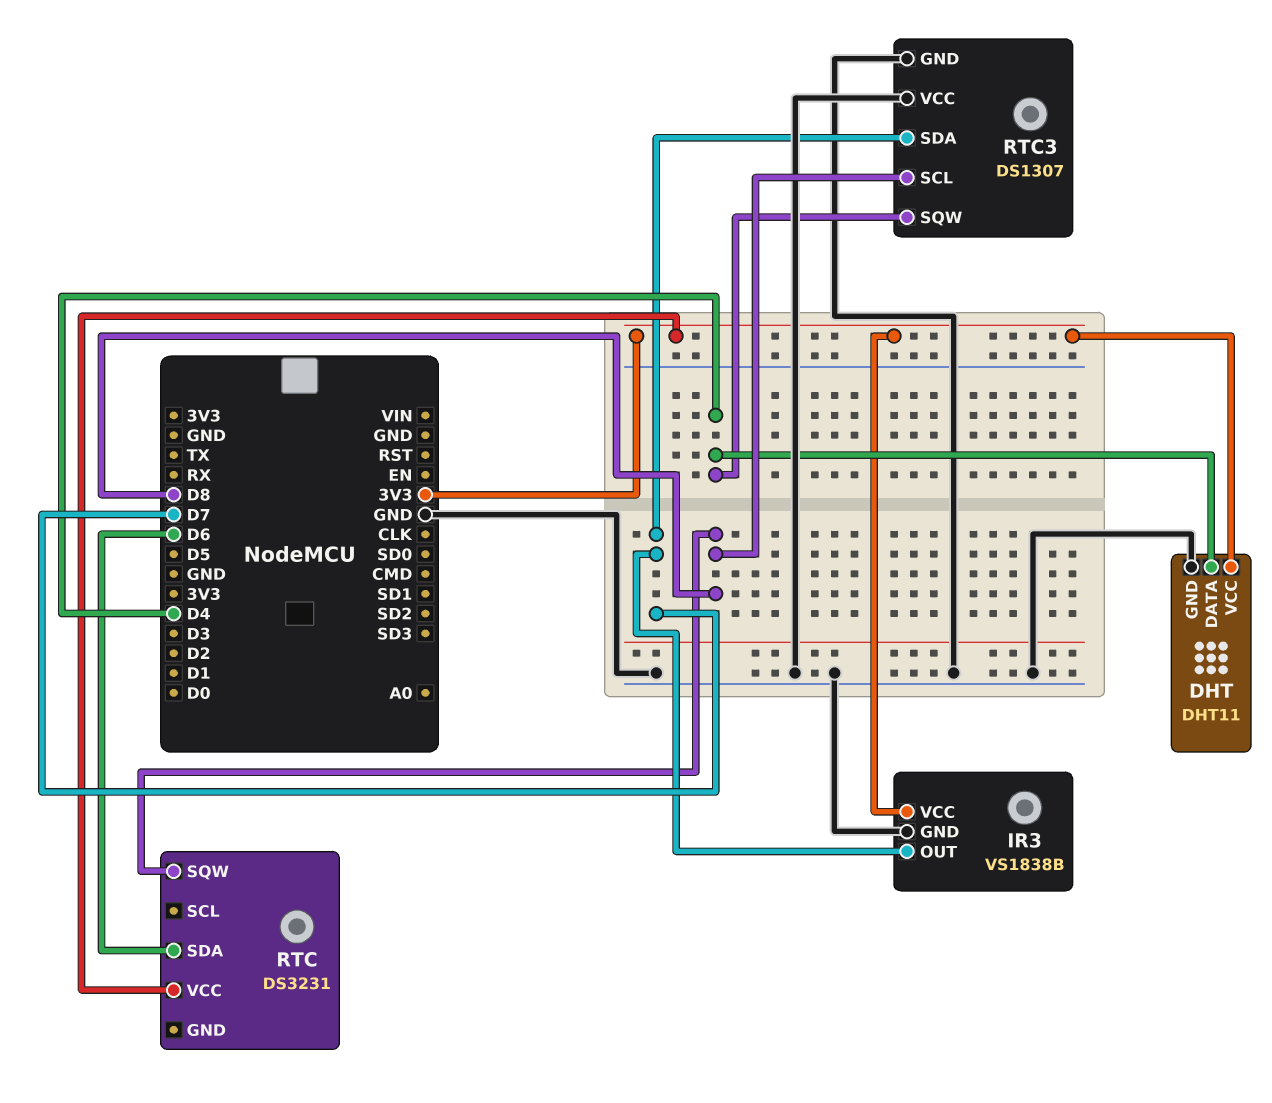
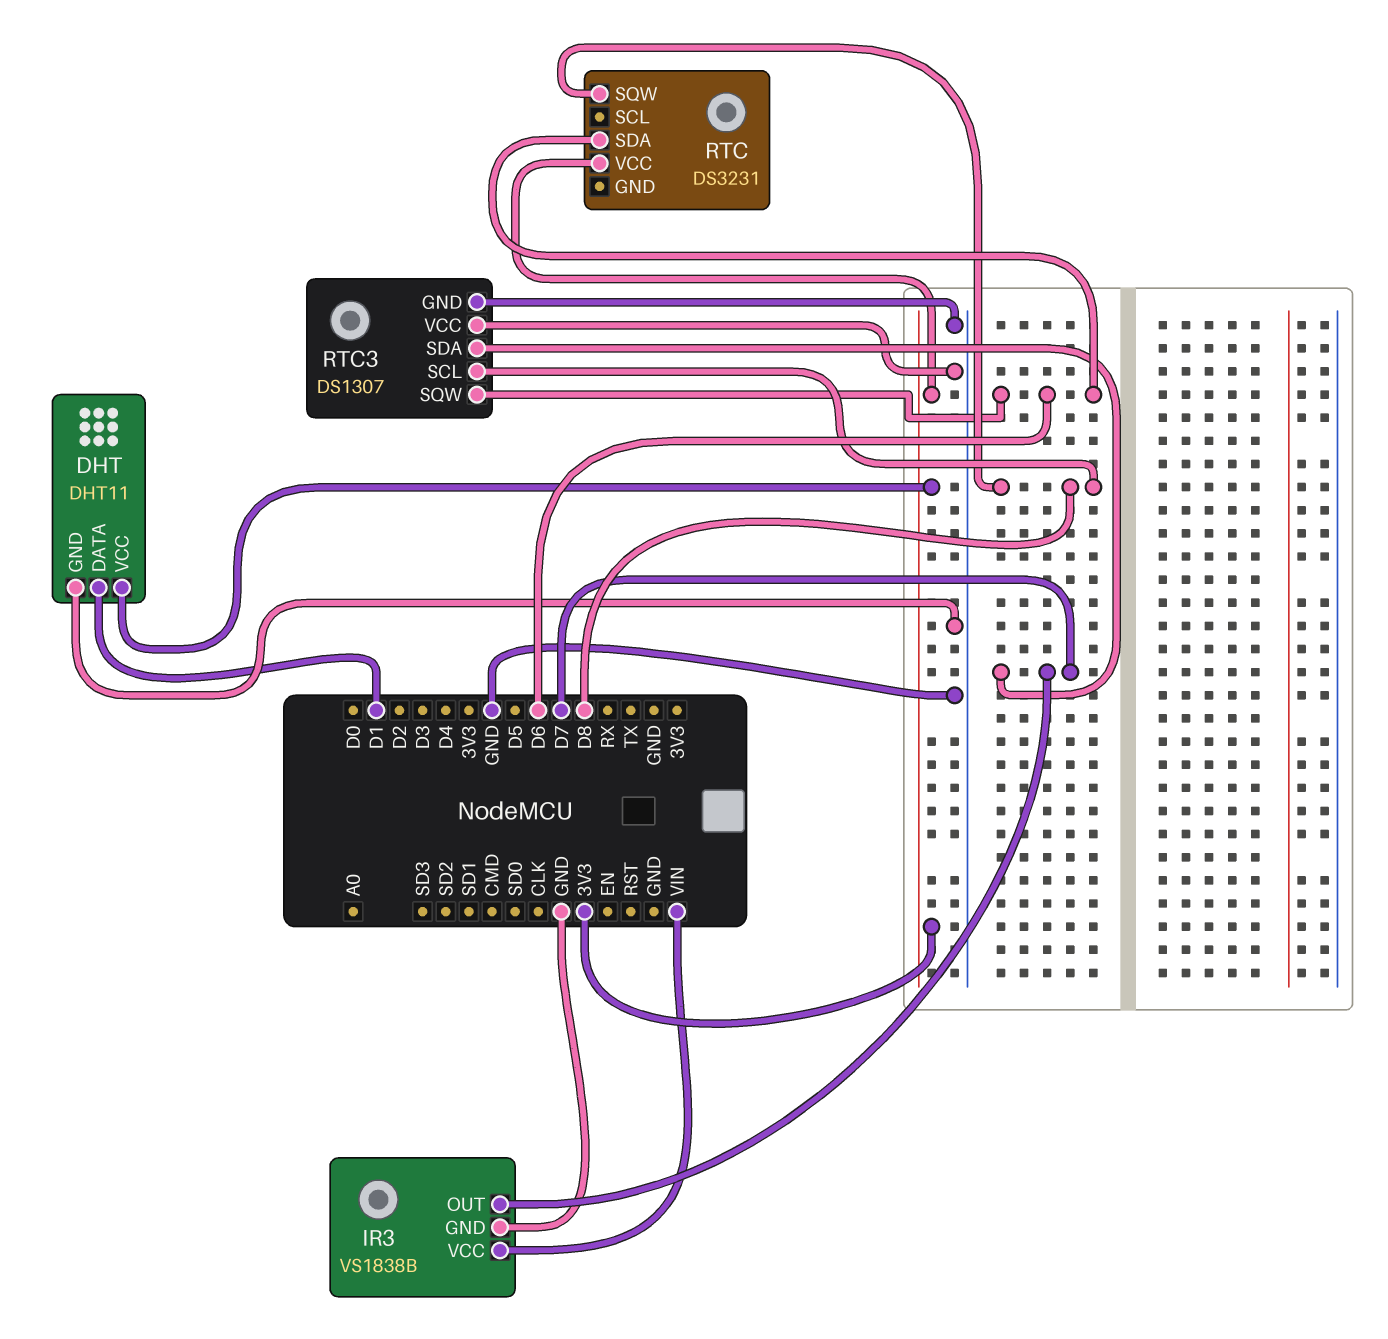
DHT pin DATA: D4 -> D1
IR3 pin VCC: 3V3 -> VIN
RTC3 pin SQW: D4 -> D6

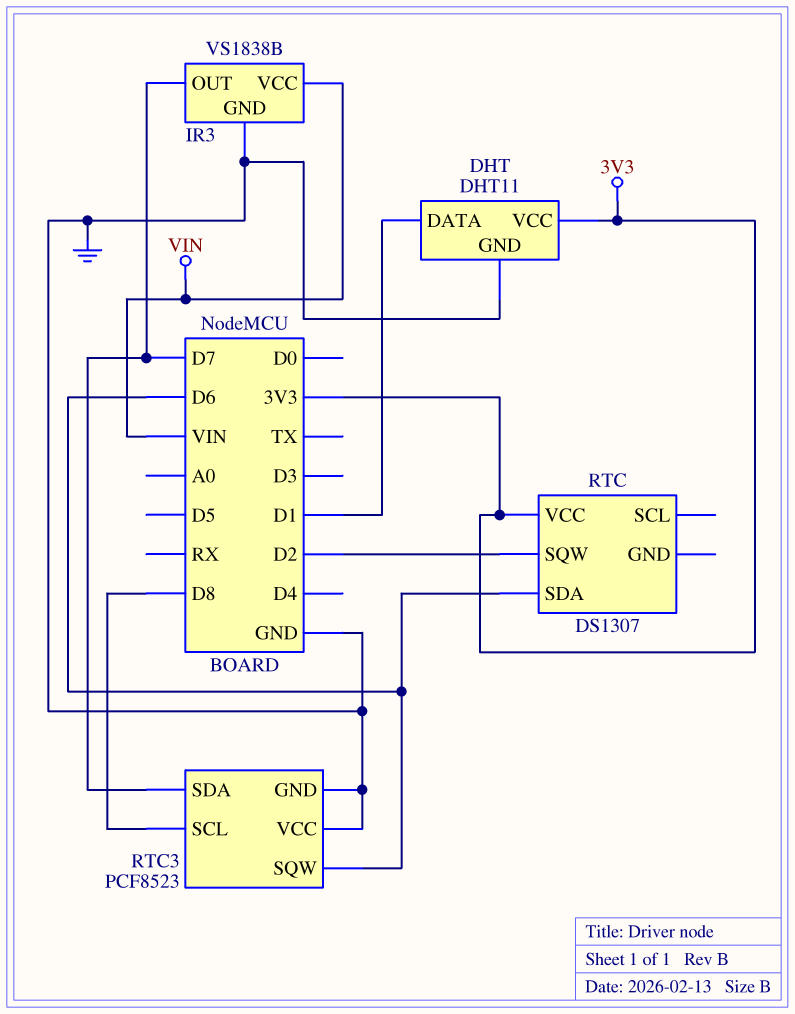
RTC: DS3231 -> DS1307
RTC pin SQW: D8 -> D2
RTC3: DS1307 -> PCF8523

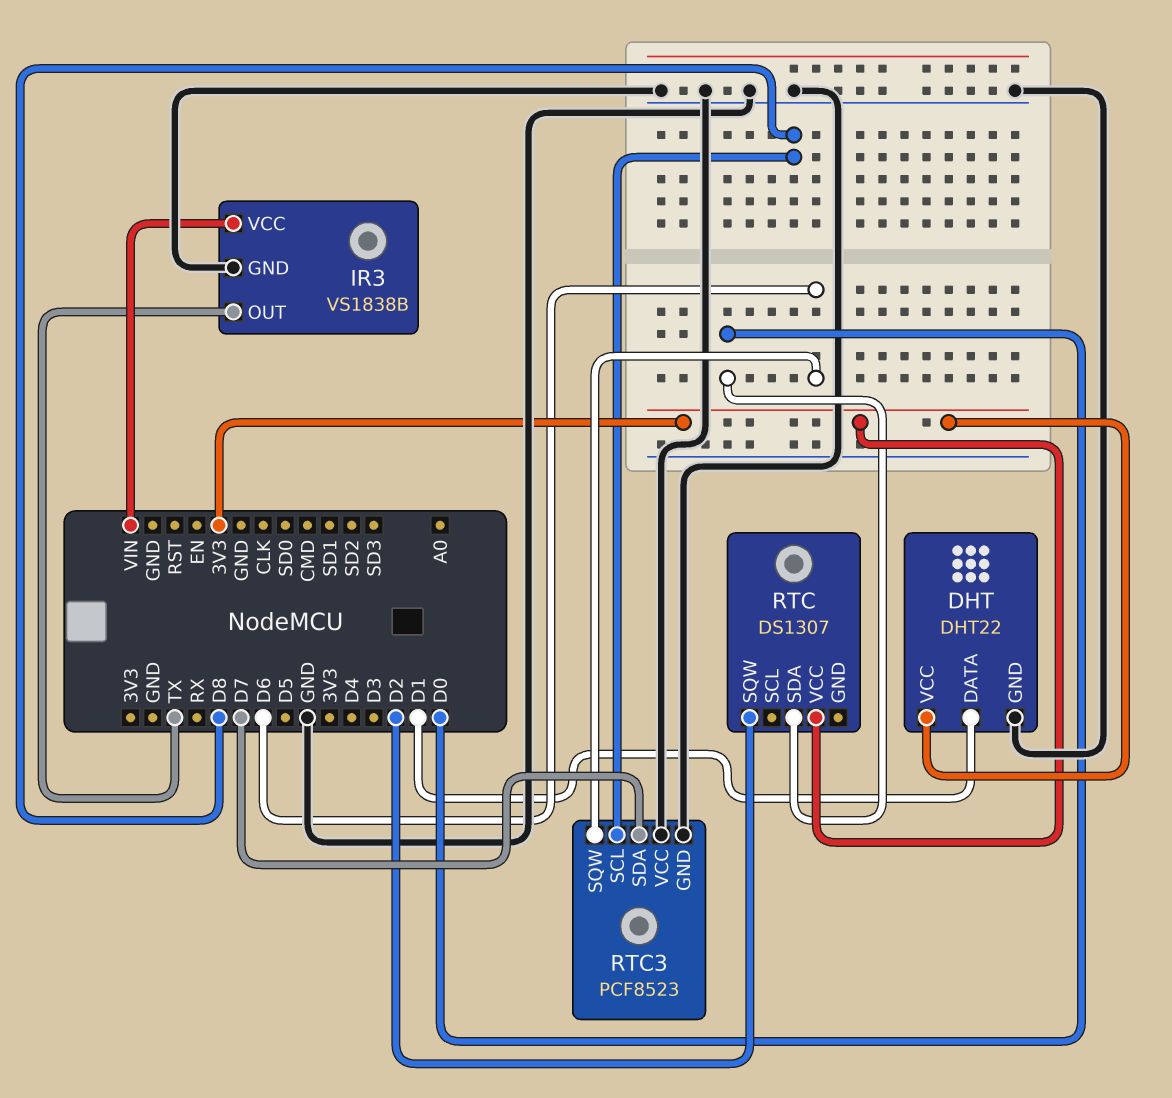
DHT: DHT11 -> DHT22
IR3 pin OUT: D7 -> TX
RTC pin SDA: D6 -> D0

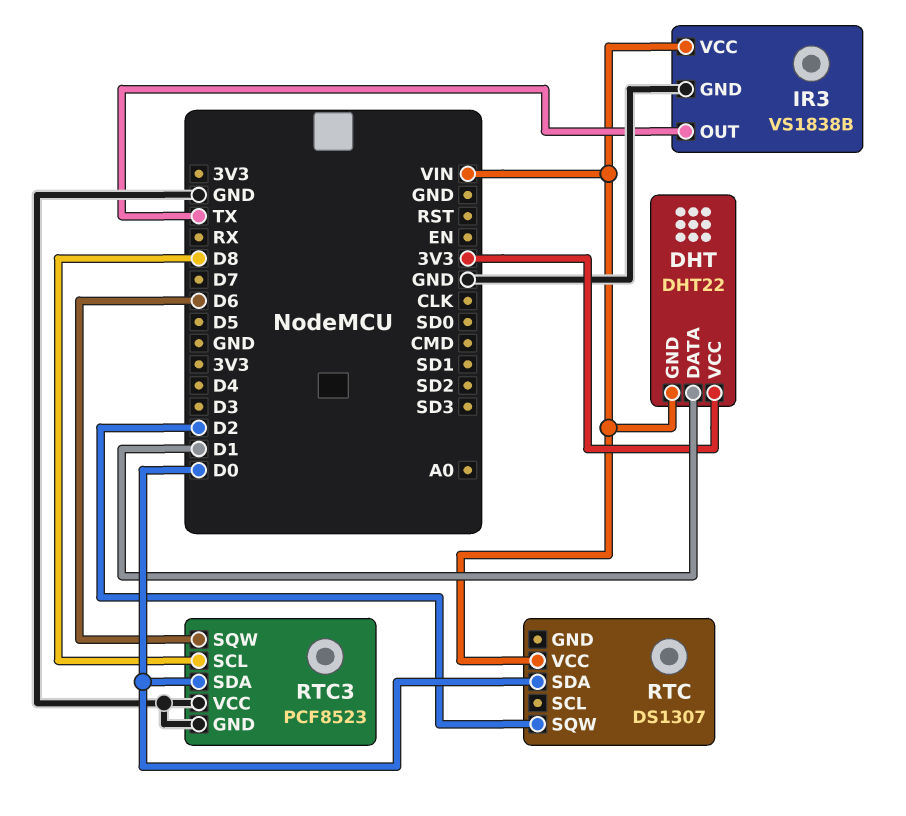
DHT pin GND: GND -> VIN
RTC pin VCC: 3V3 -> VIN
RTC3 pin SDA: D7 -> D0

